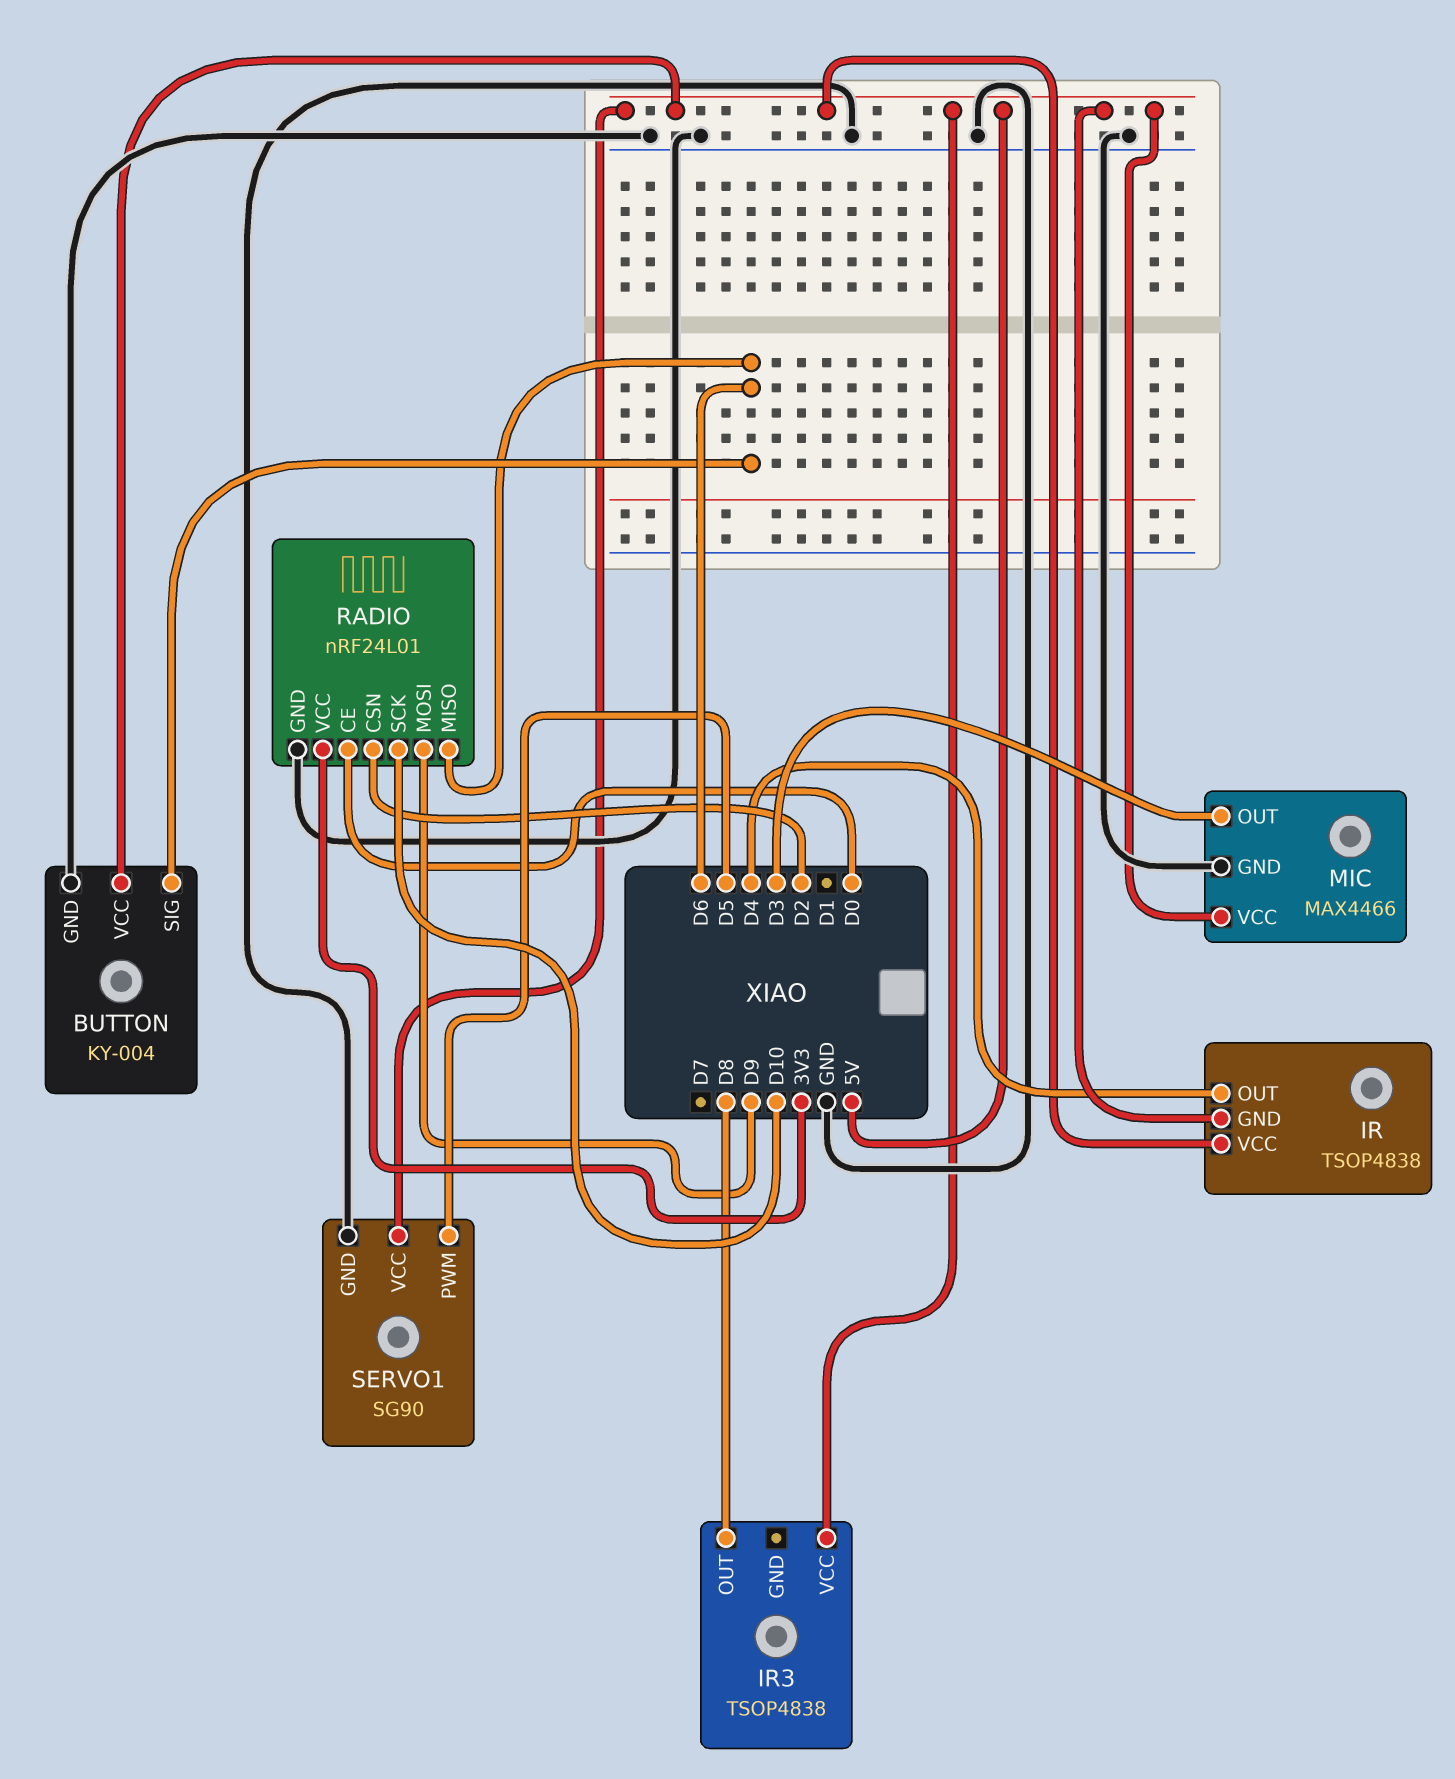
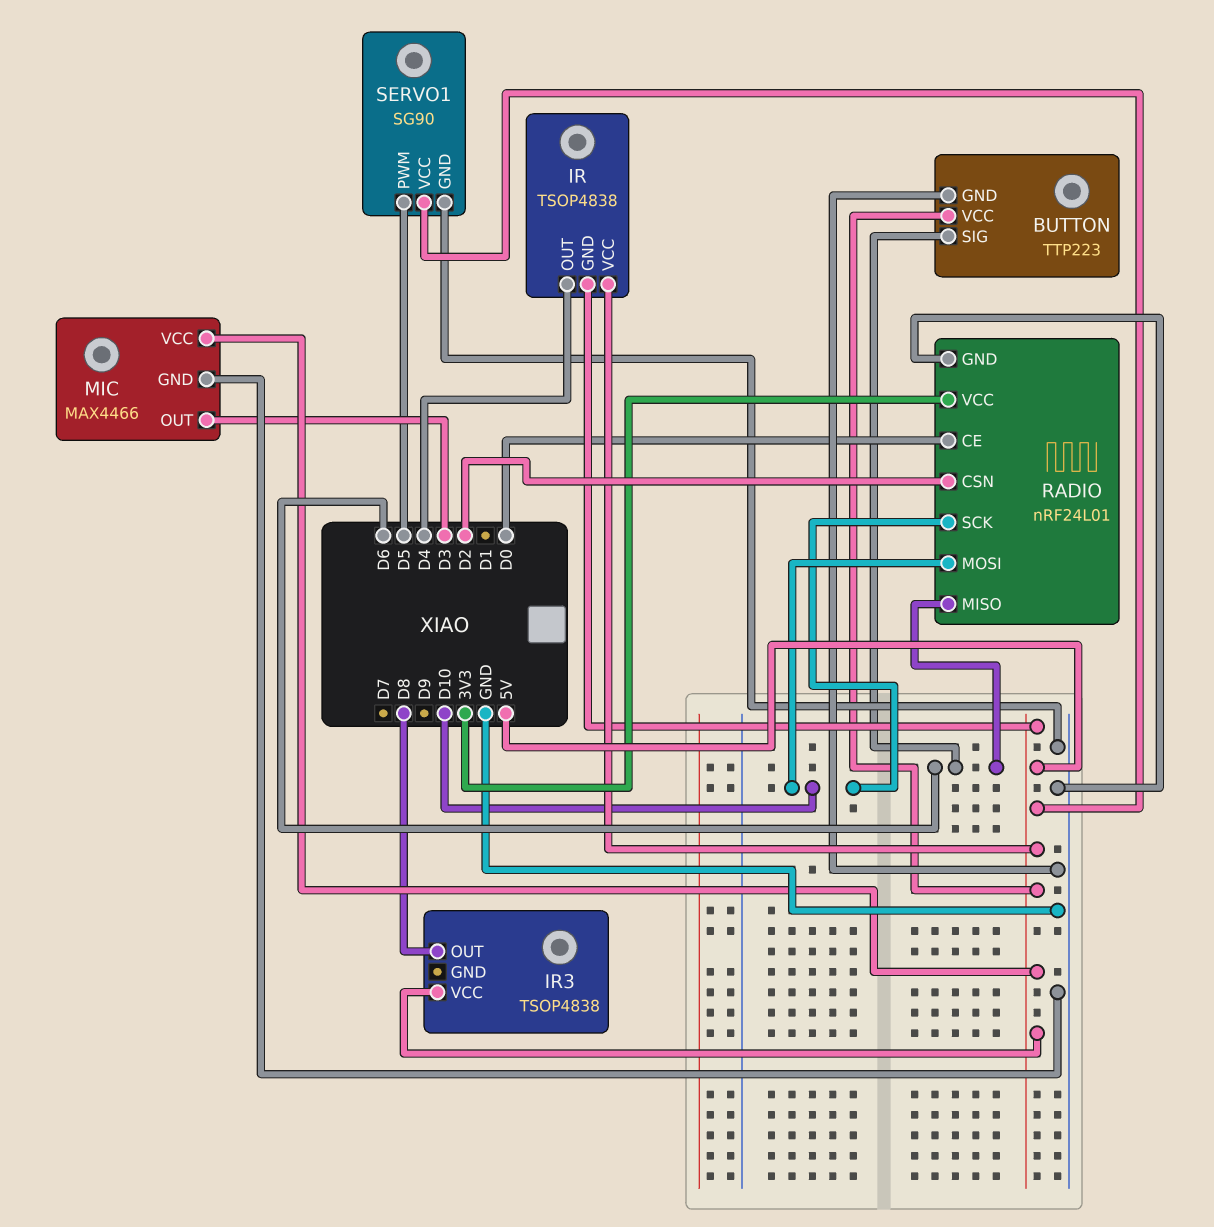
BUTTON: KY-004 -> TTP223
RADIO pin MOSI: D9 -> D10

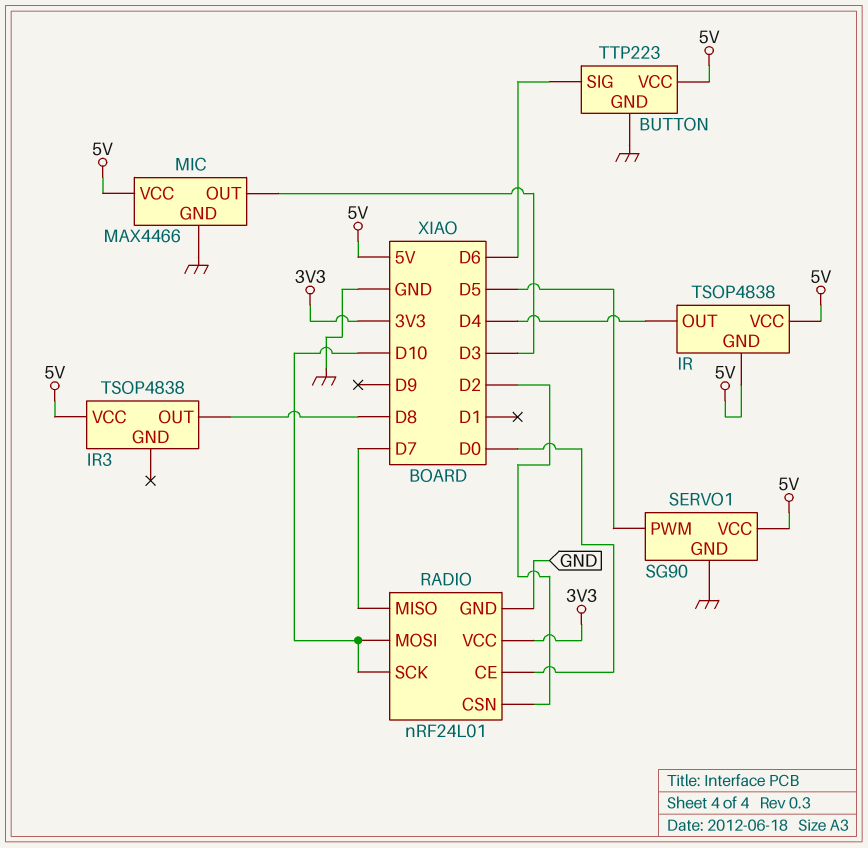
RADIO pin MISO: D6 -> D7

